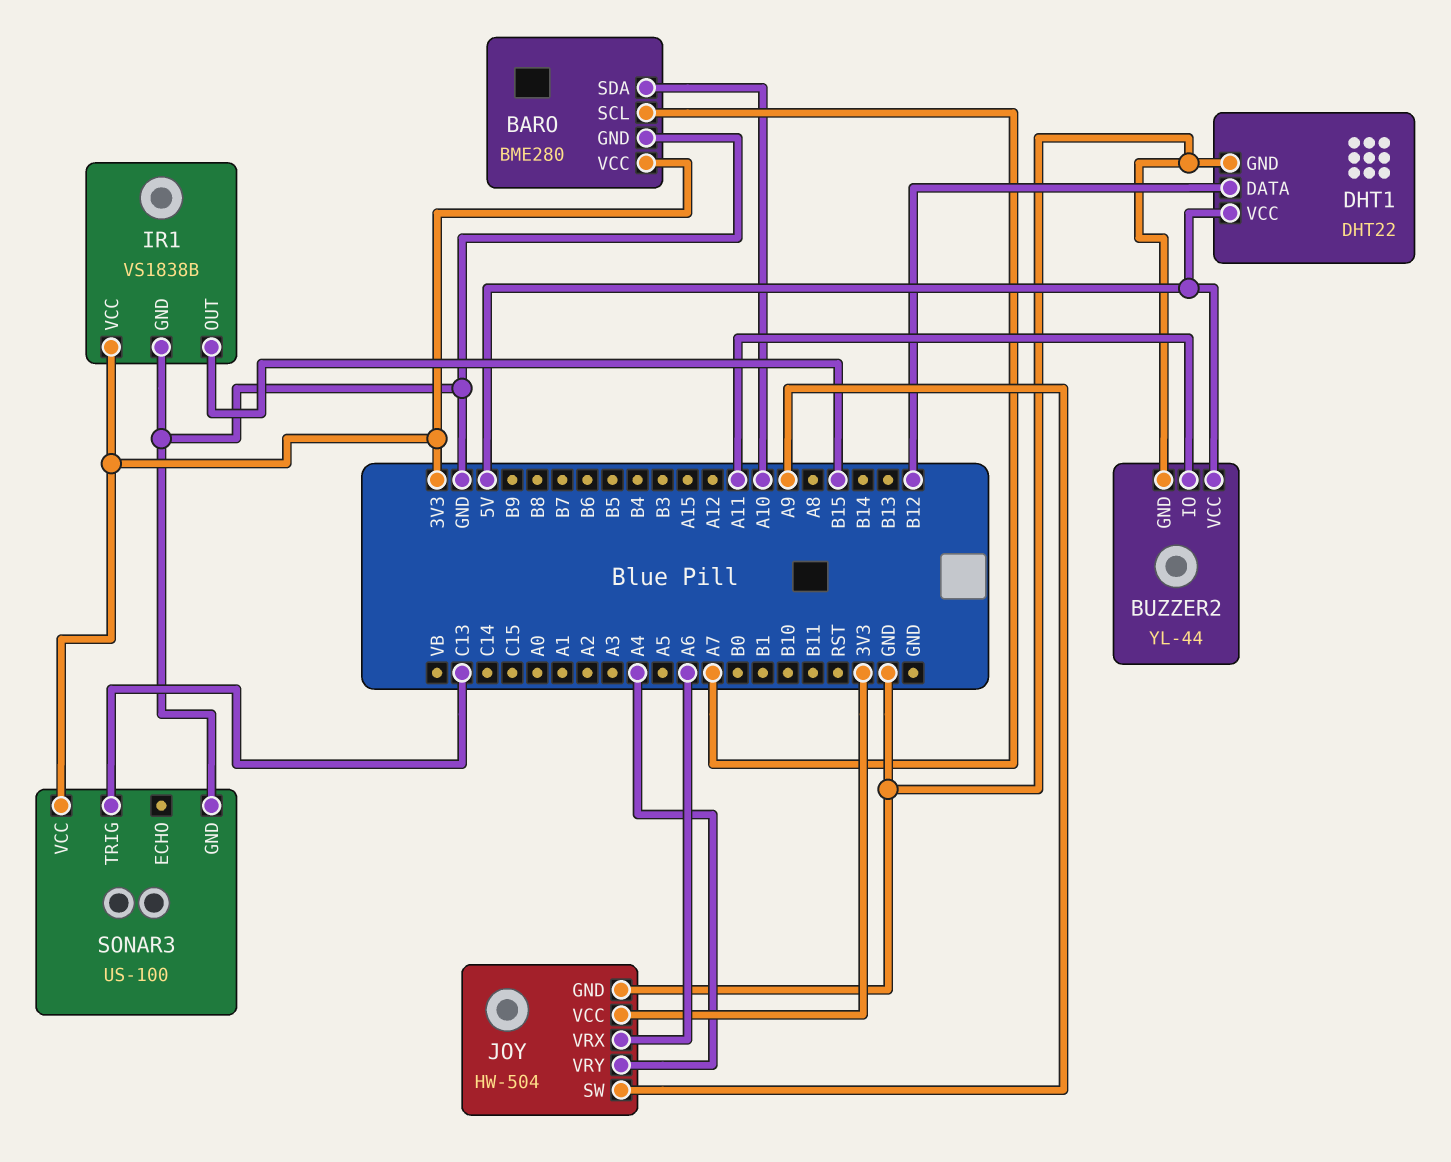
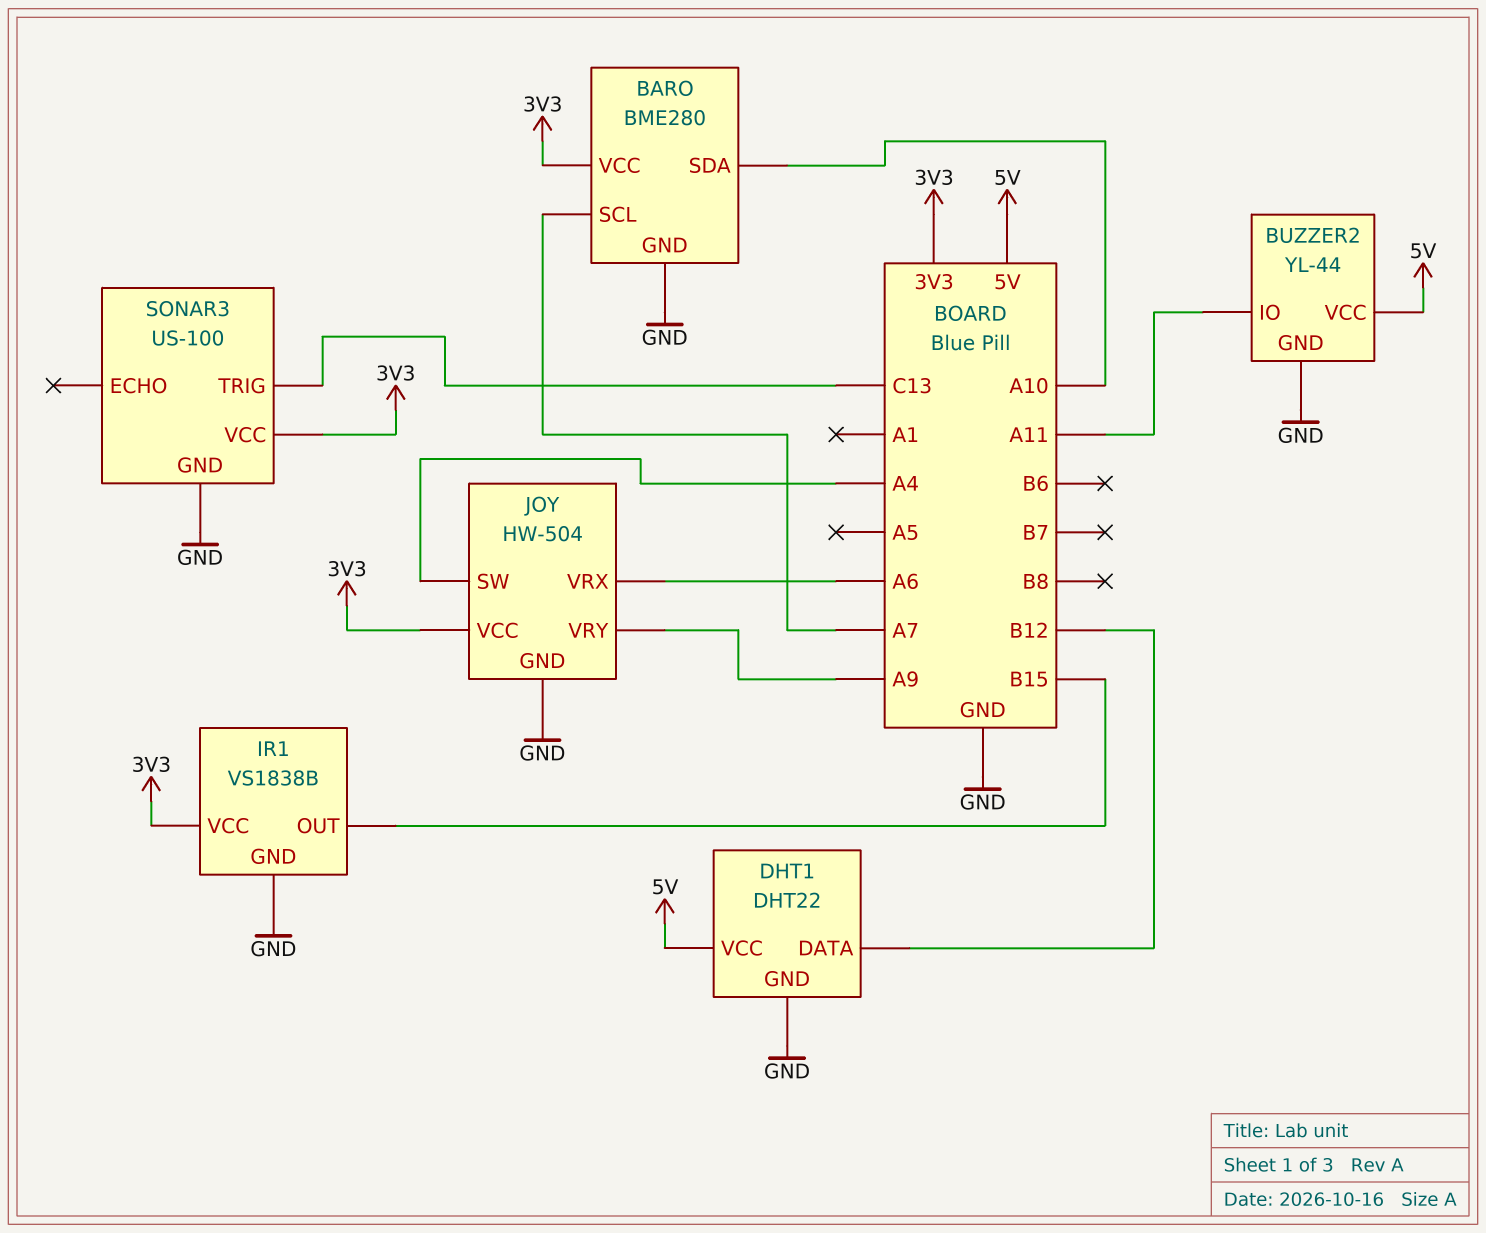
JOY pin SW: A9 -> A4
JOY pin VRY: A4 -> A9

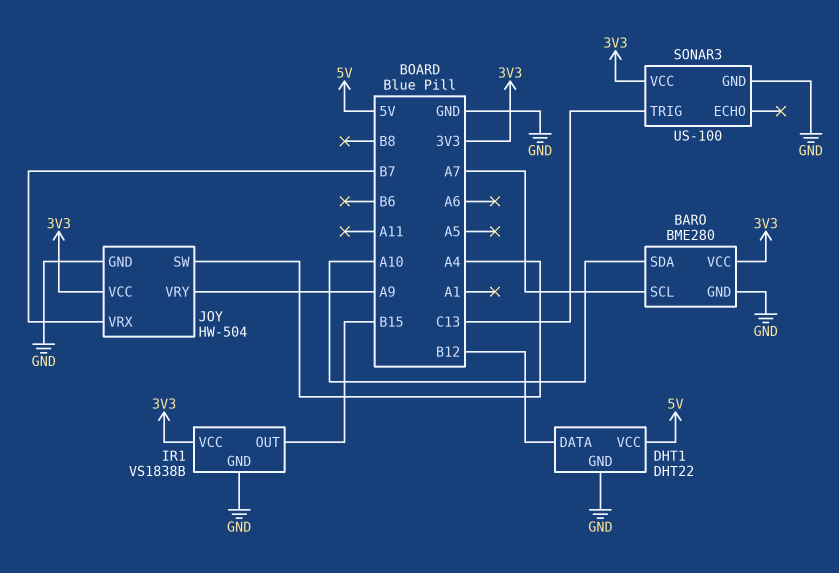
BUZZER2: YL-44 -> none
BUZZER2 pin GND: GND -> none
BUZZER2 pin IO: A11 -> none
BUZZER2 pin VCC: 5V -> none
JOY pin VRX: A6 -> B7

